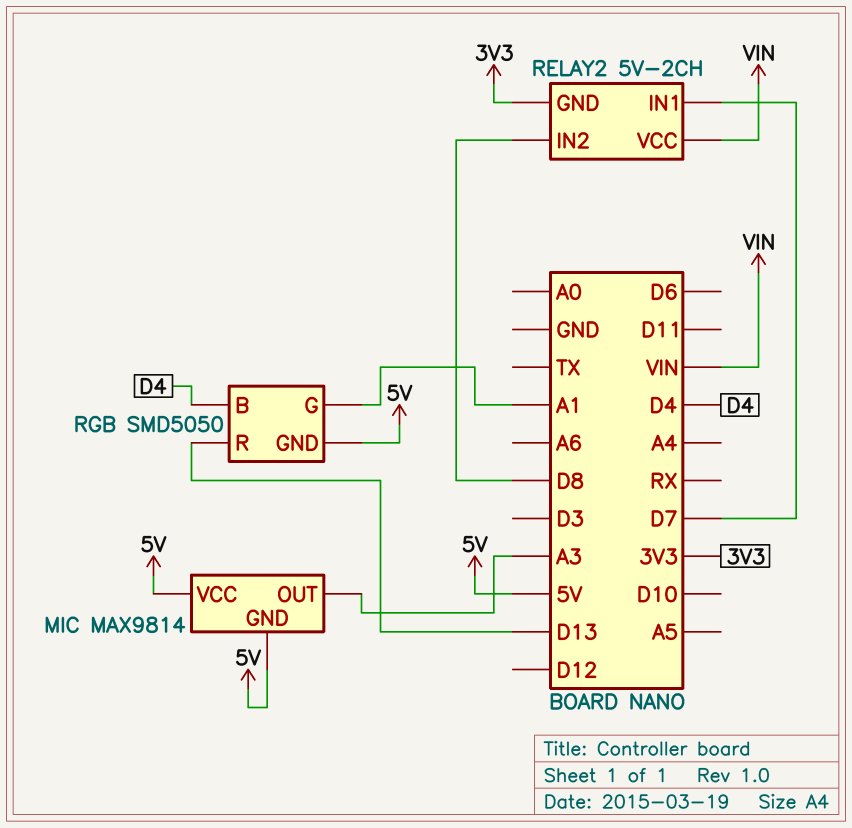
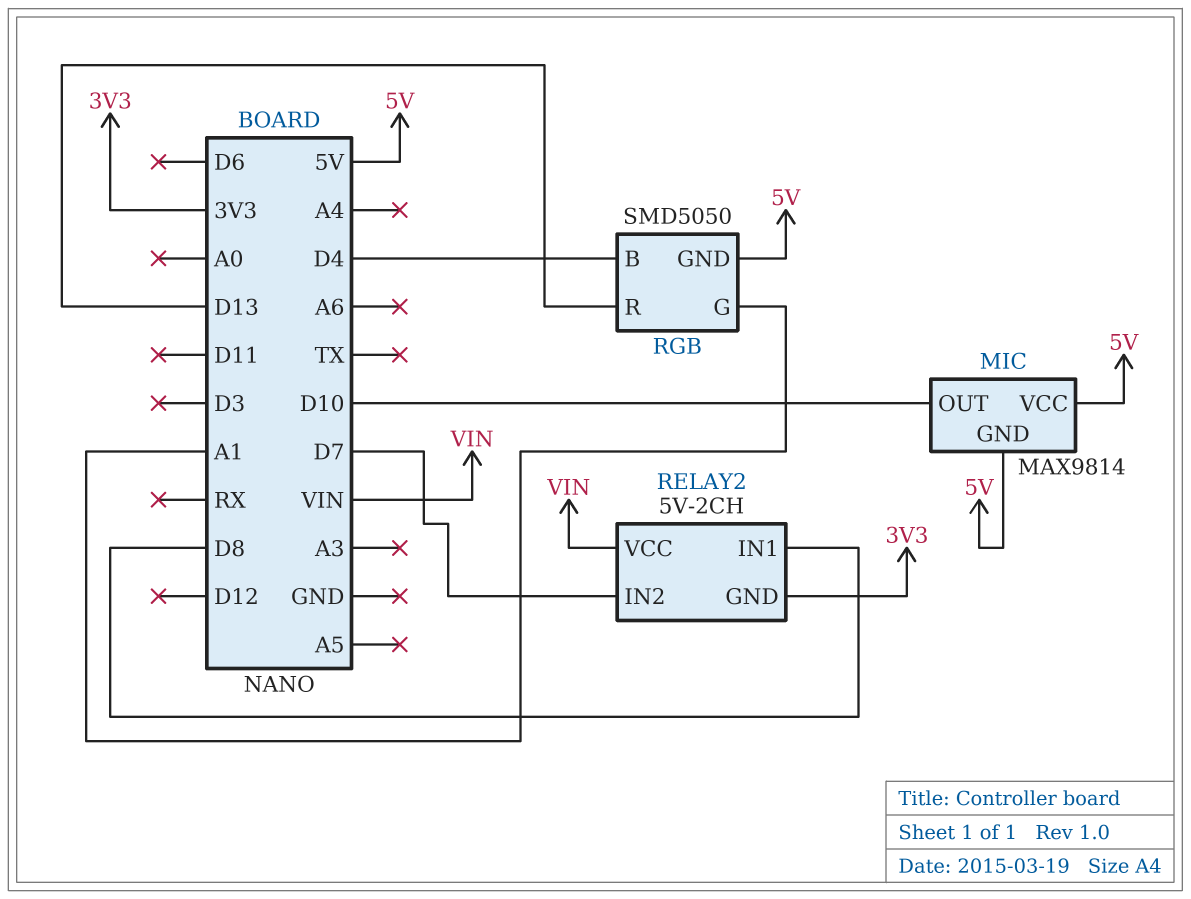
MIC pin OUT: A3 -> D10
RELAY2 pin IN1: D7 -> D8
RELAY2 pin IN2: D8 -> D7

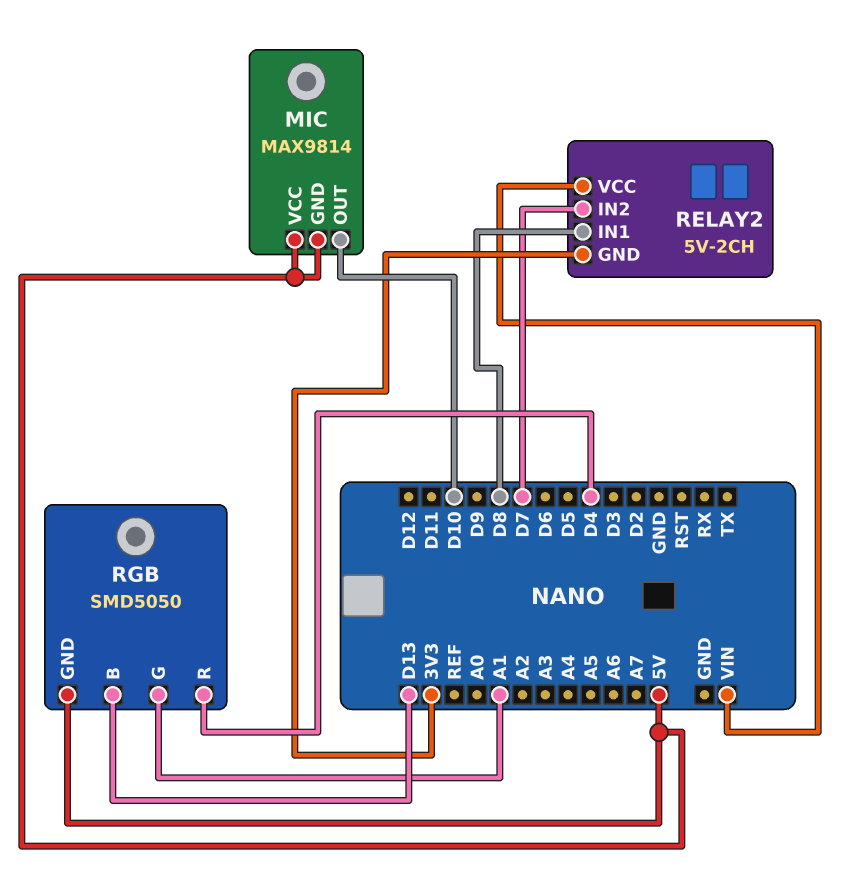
RGB pin B: D4 -> D13
RGB pin R: D13 -> D4

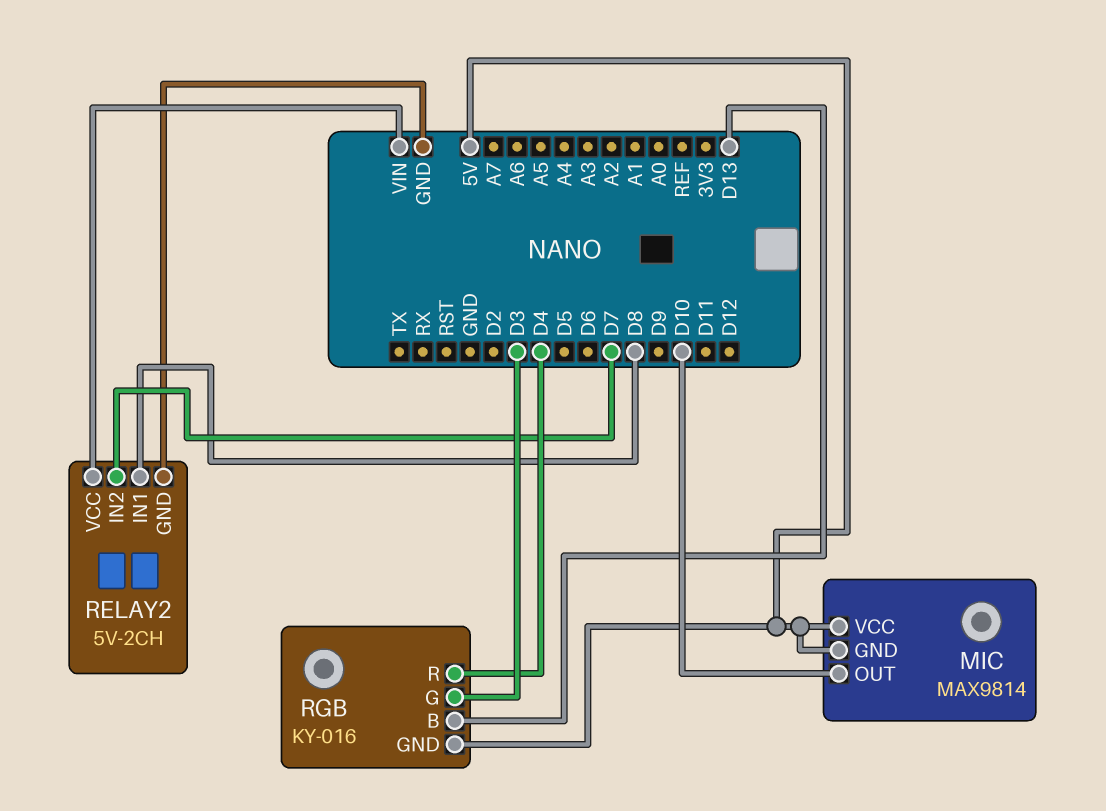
RELAY2 pin GND: 3V3 -> GND
RGB: SMD5050 -> KY-016
RGB pin G: A1 -> D3

